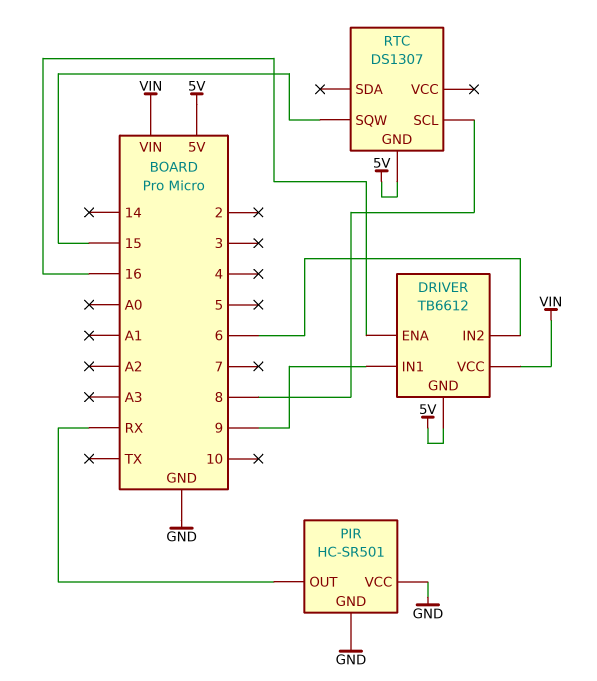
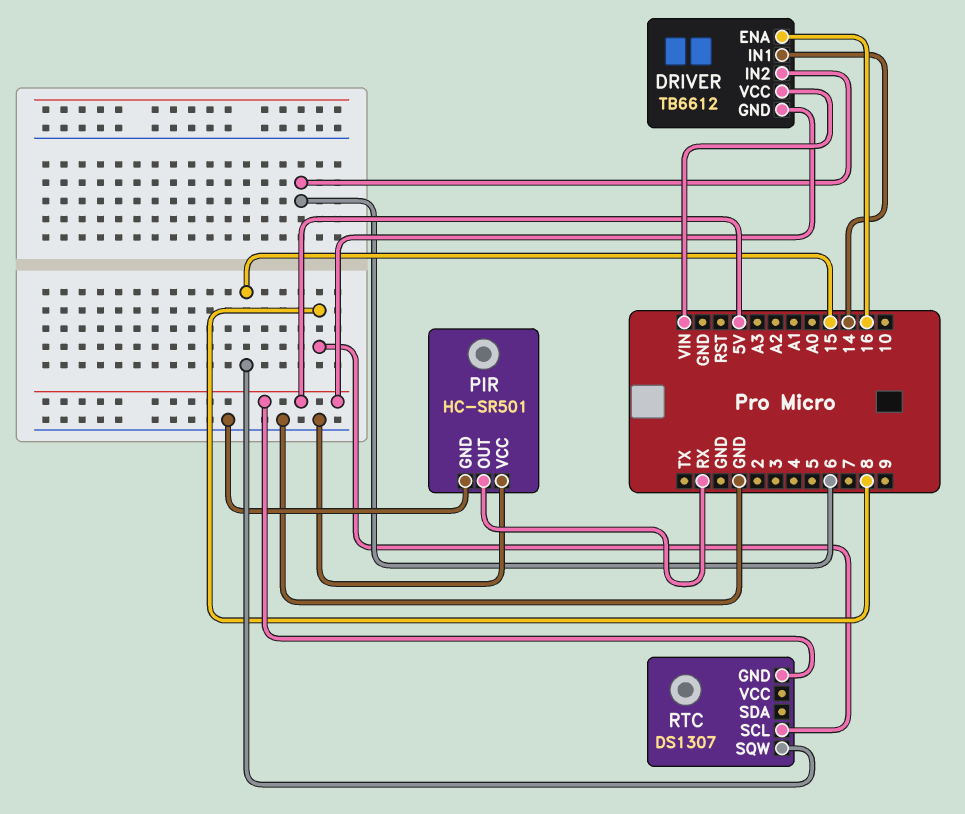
DRIVER pin IN1: 9 -> 14

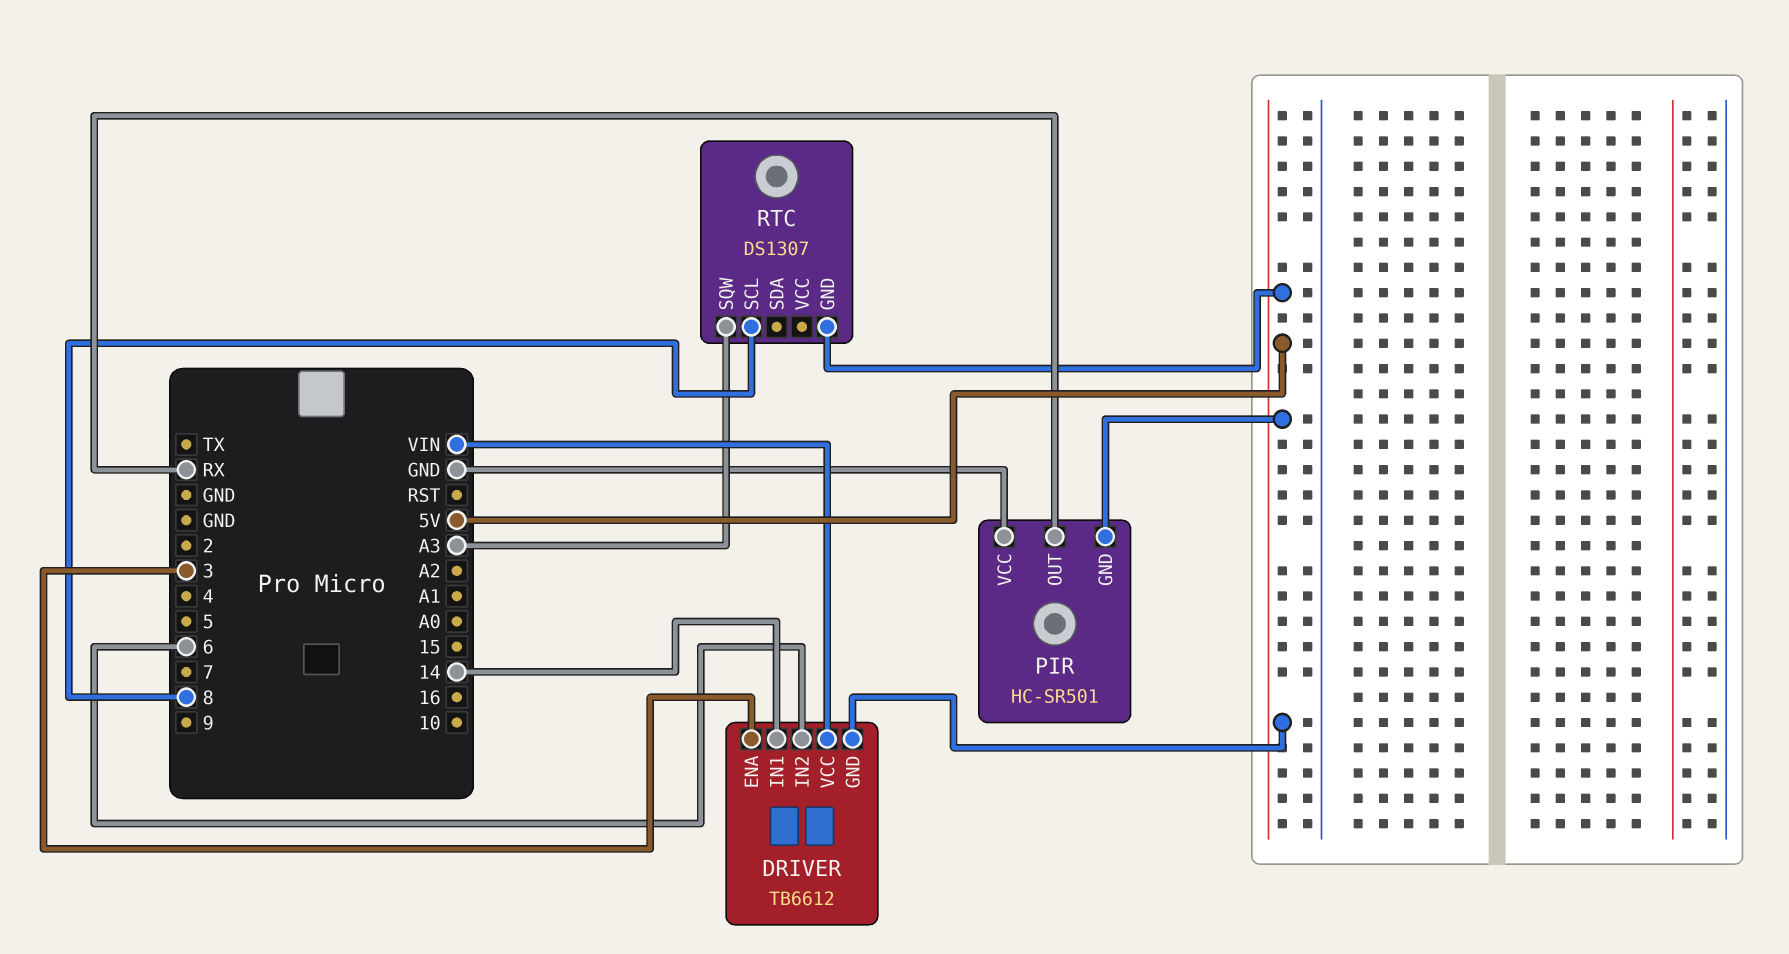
DRIVER pin ENA: 16 -> 3
PIR pin GND: GND -> 5V
RTC pin SQW: 15 -> A3

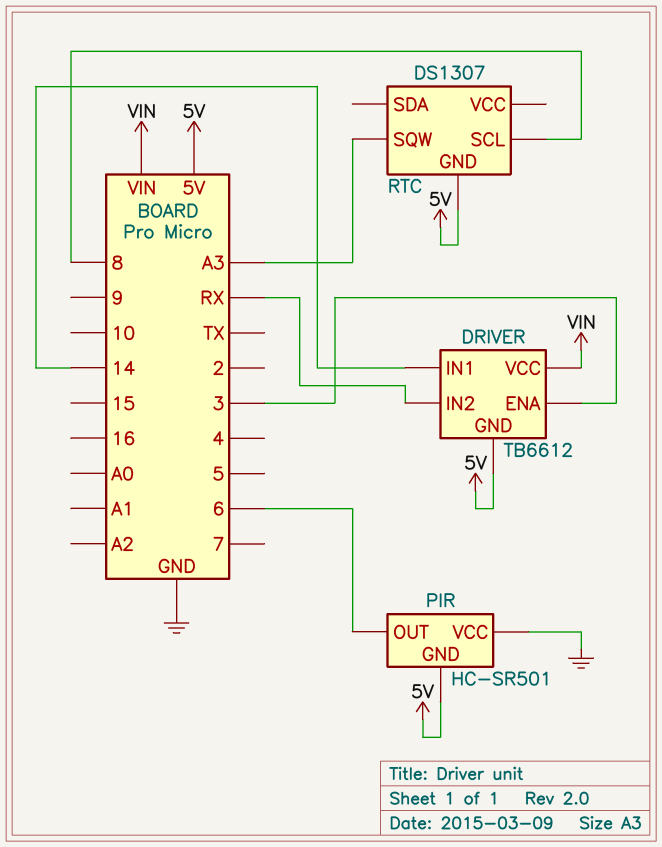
DRIVER pin IN2: 6 -> RX
PIR pin OUT: RX -> 6

